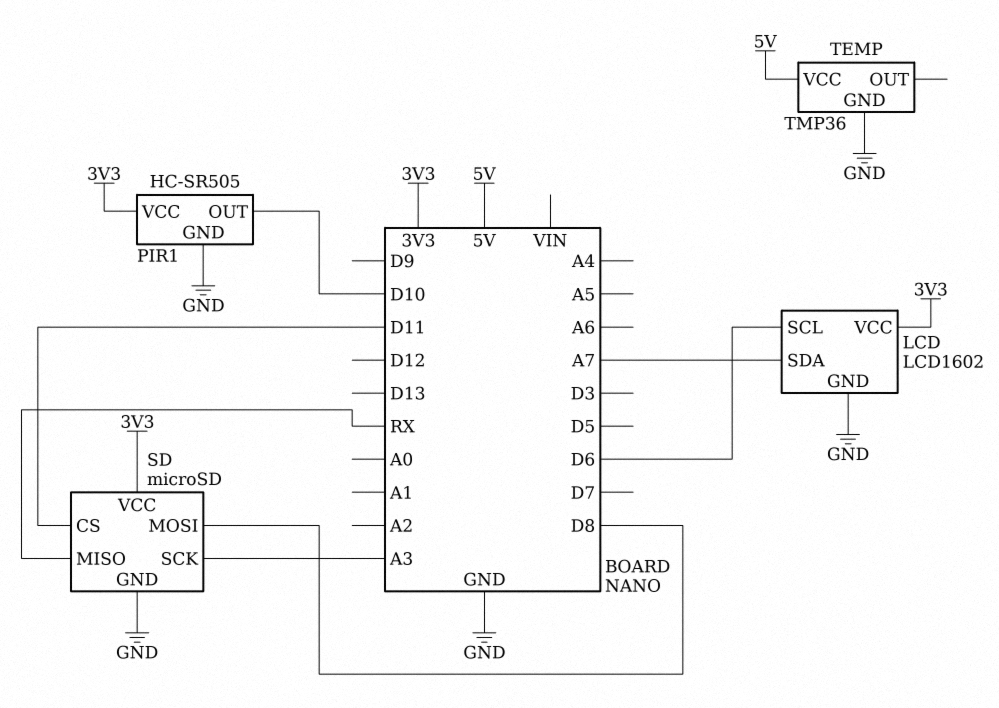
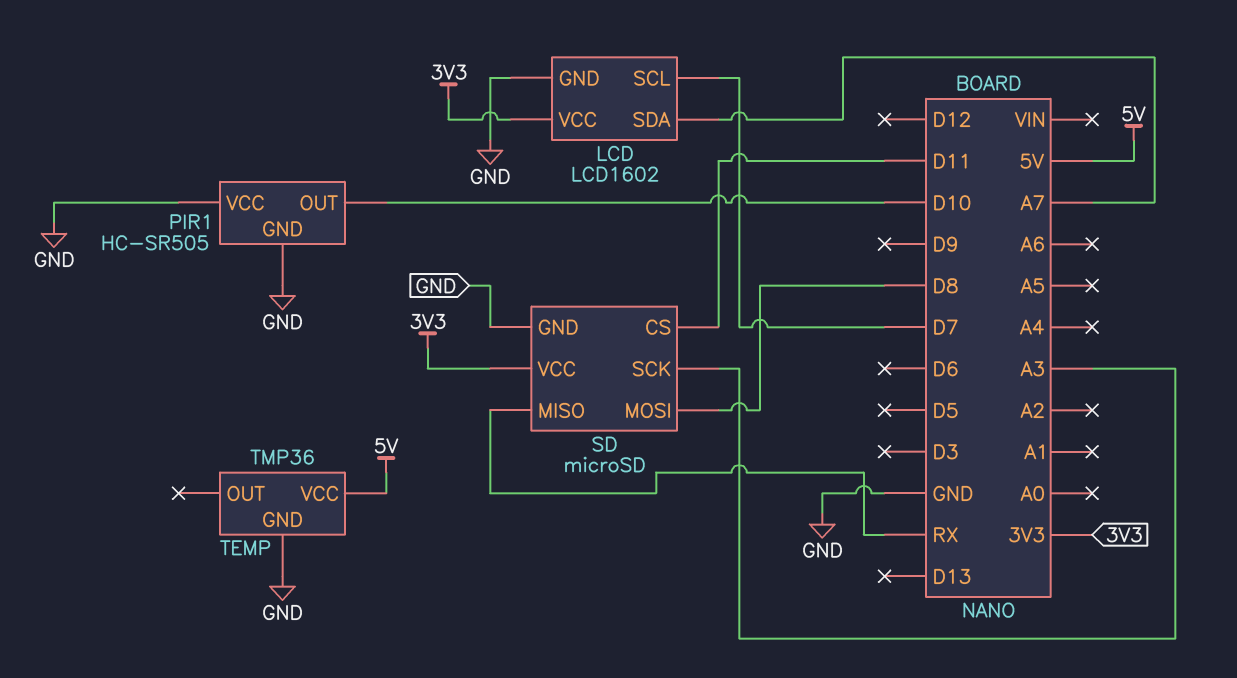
LCD pin SCL: D6 -> D7
PIR1 pin VCC: 3V3 -> GND

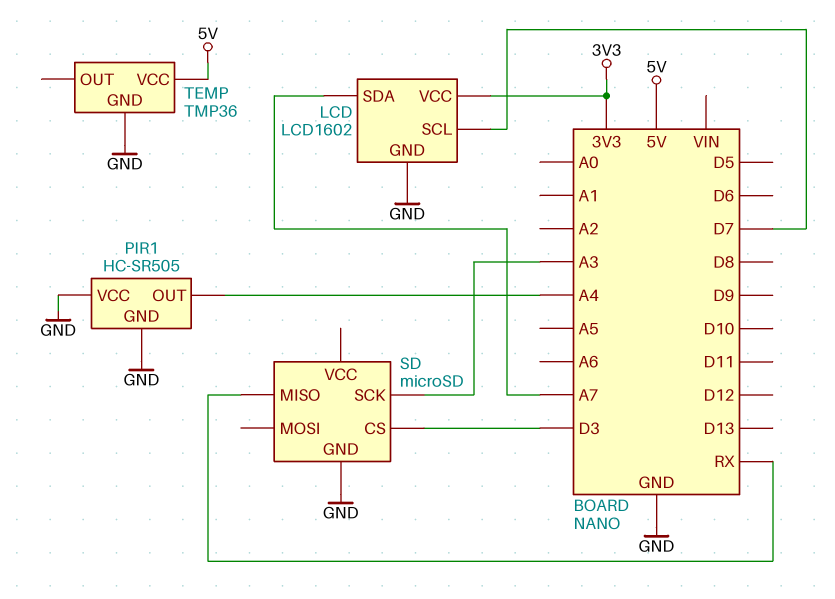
PIR1 pin OUT: D10 -> A4
SD pin CS: D11 -> D3
SD pin MOSI: D8 -> none
SD pin VCC: 3V3 -> none

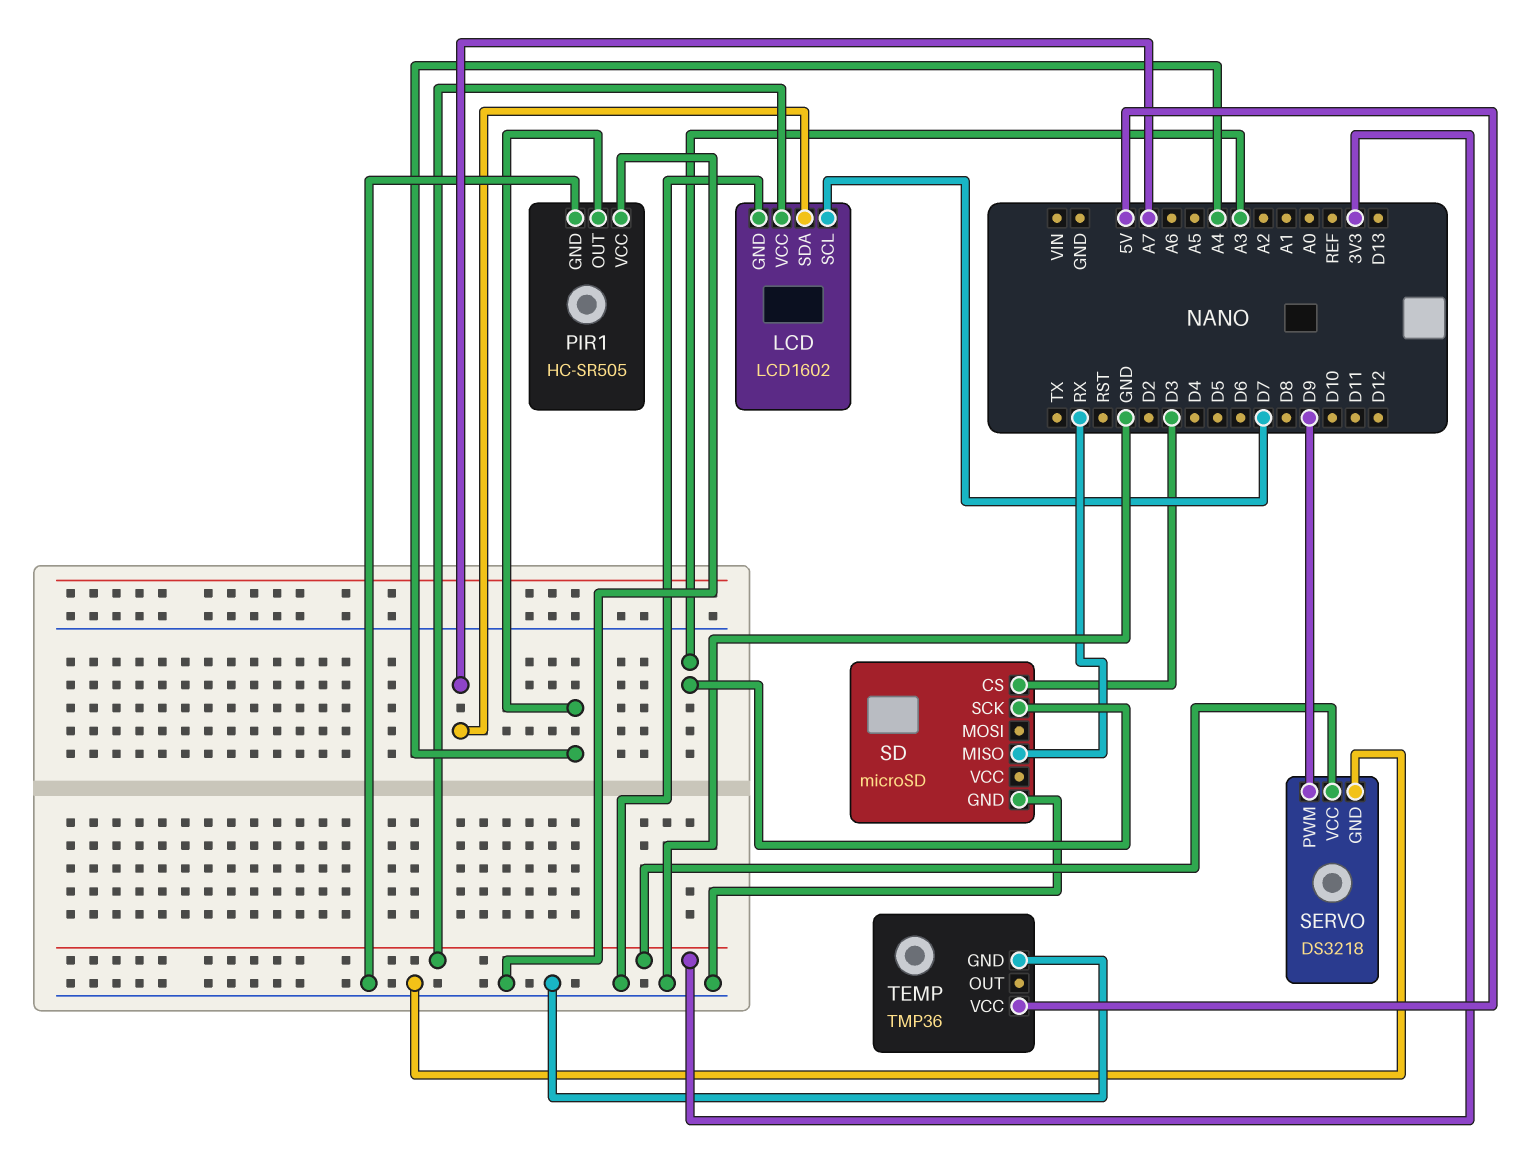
SERVO: none -> DS3218
SERVO pin GND: none -> GND
SERVO pin PWM: none -> D9
SERVO pin VCC: none -> 3V3

